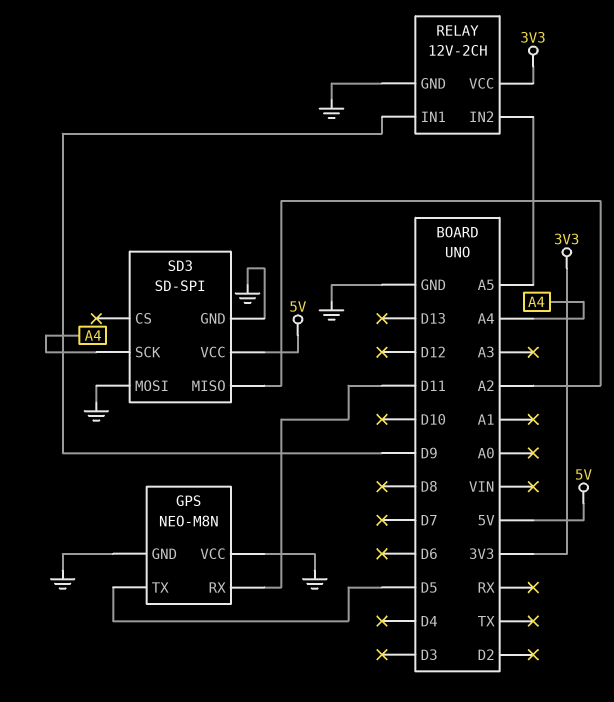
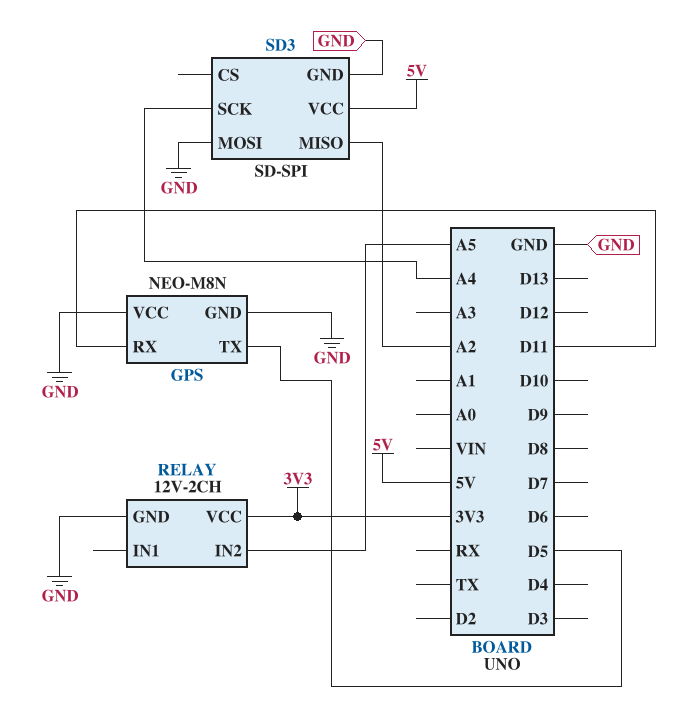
RELAY pin IN1: D9 -> none

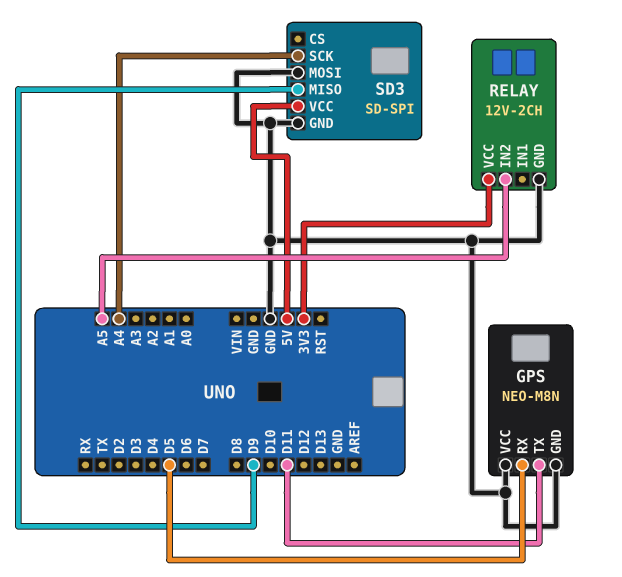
GPS pin RX: D11 -> D5
GPS pin TX: D5 -> D11
SD3 pin MISO: A2 -> D9

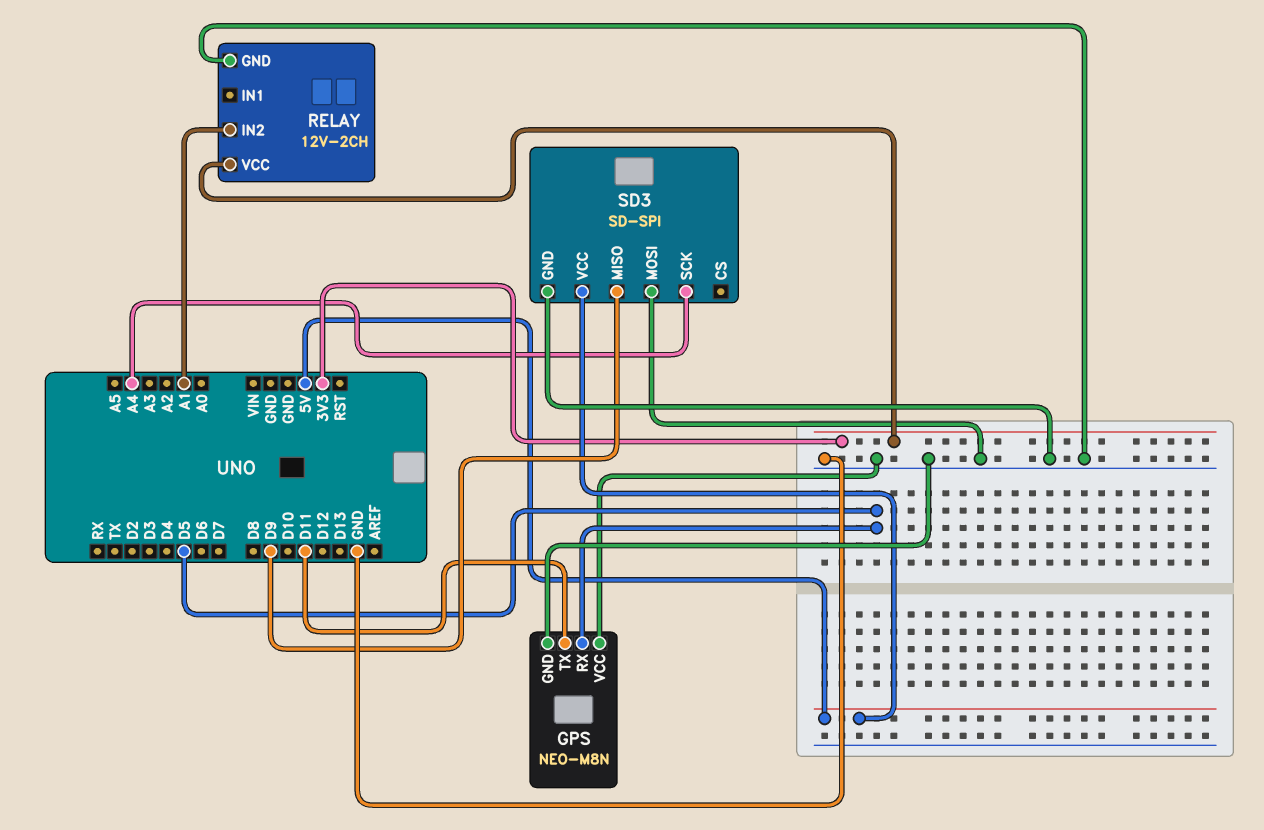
RELAY pin IN2: A5 -> A1

